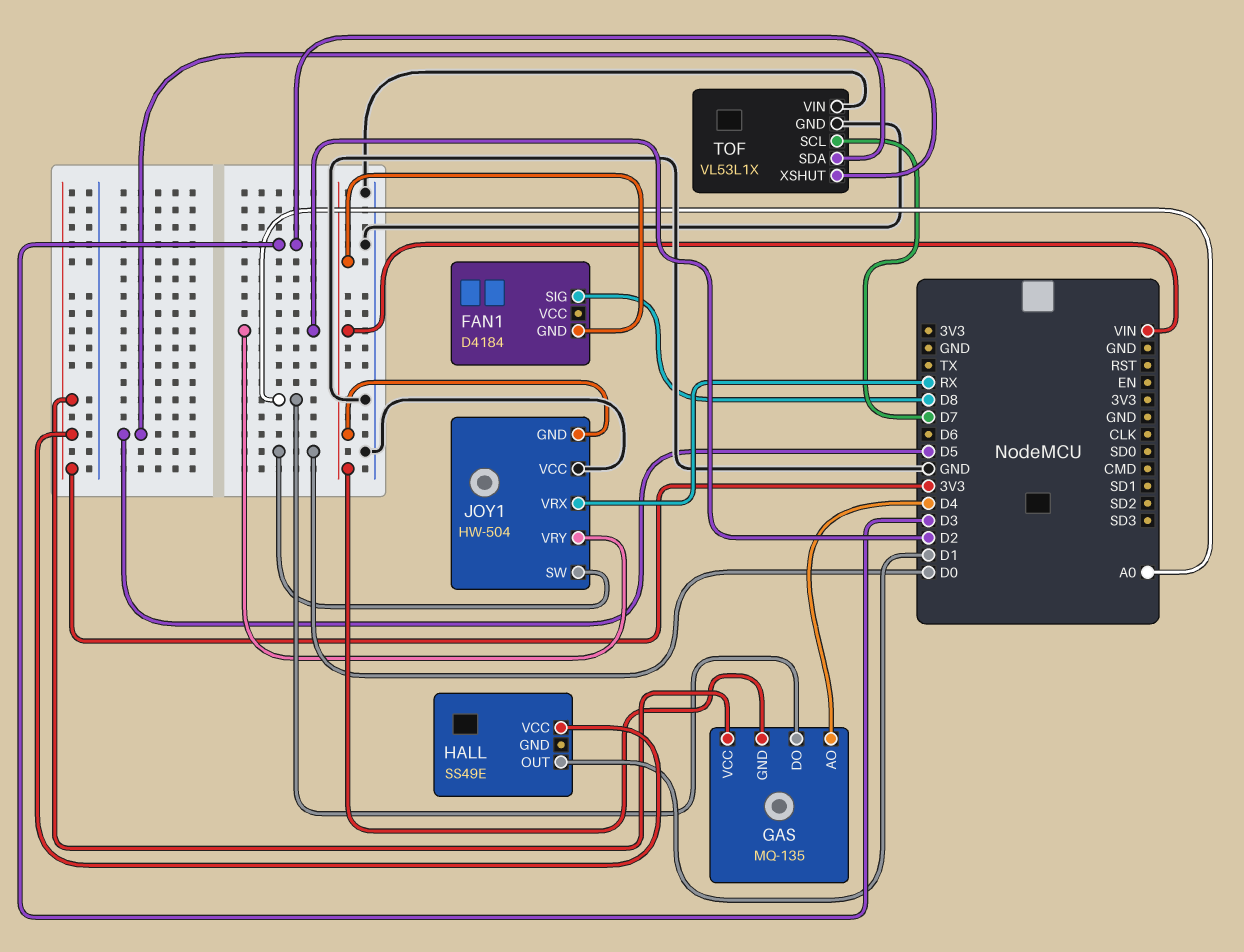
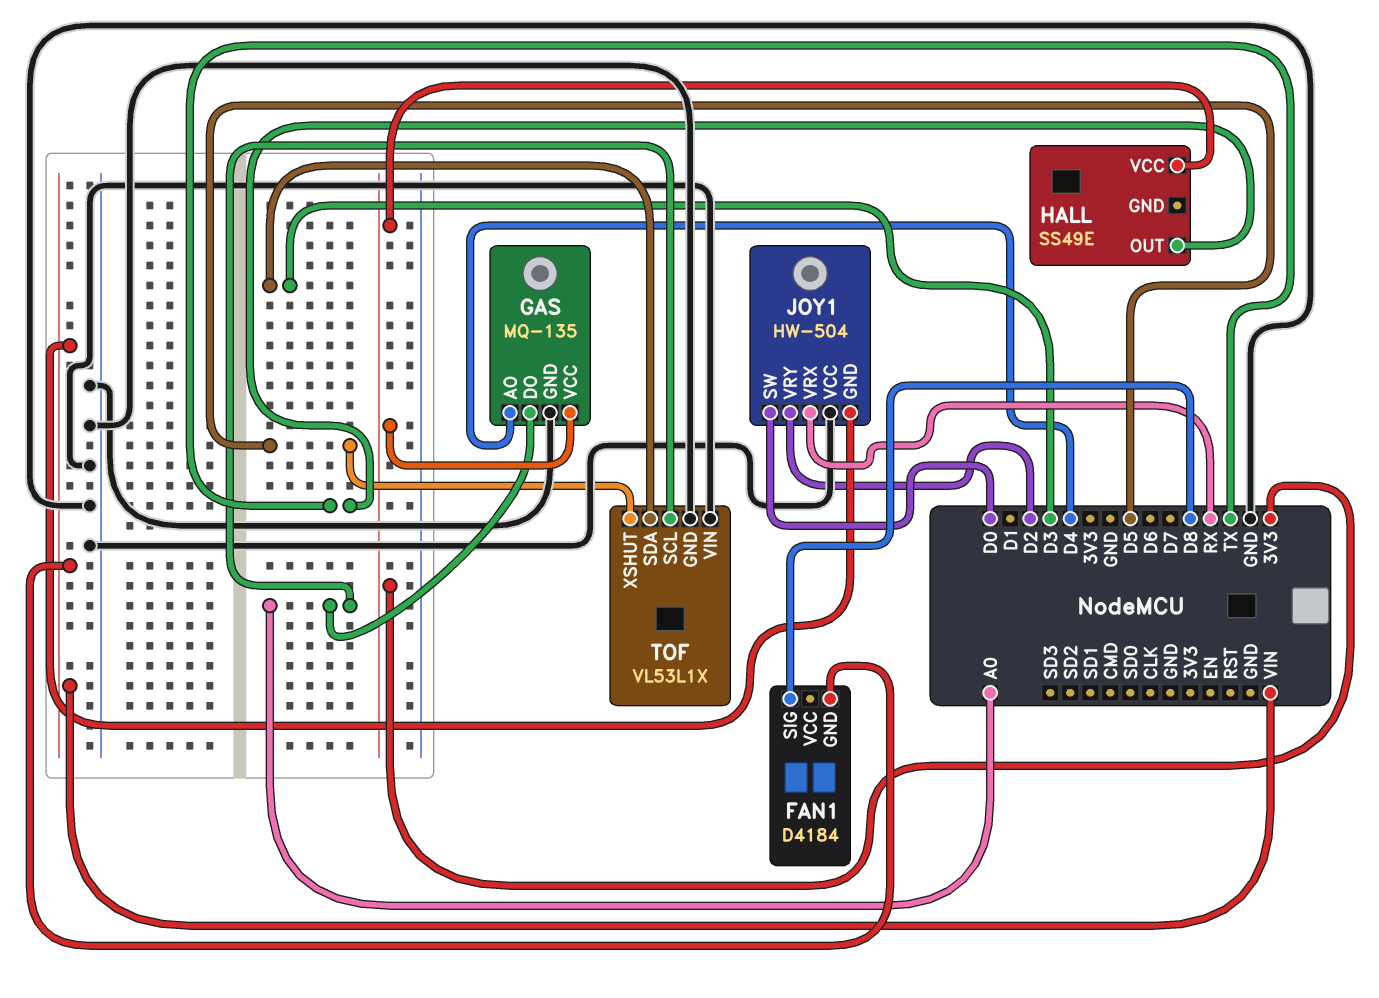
GAS pin GND: VIN -> GND
HALL pin OUT: D1 -> TX
TOF pin SCL: D7 -> A0

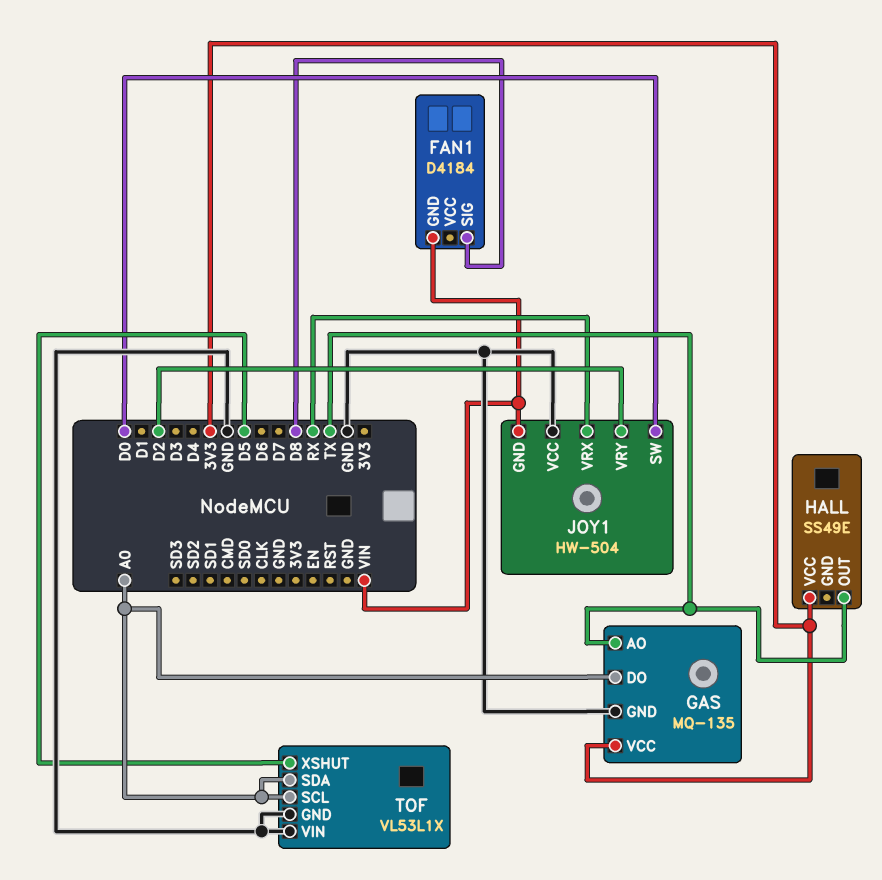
GAS pin AO: D4 -> TX
TOF pin SDA: D3 -> A0

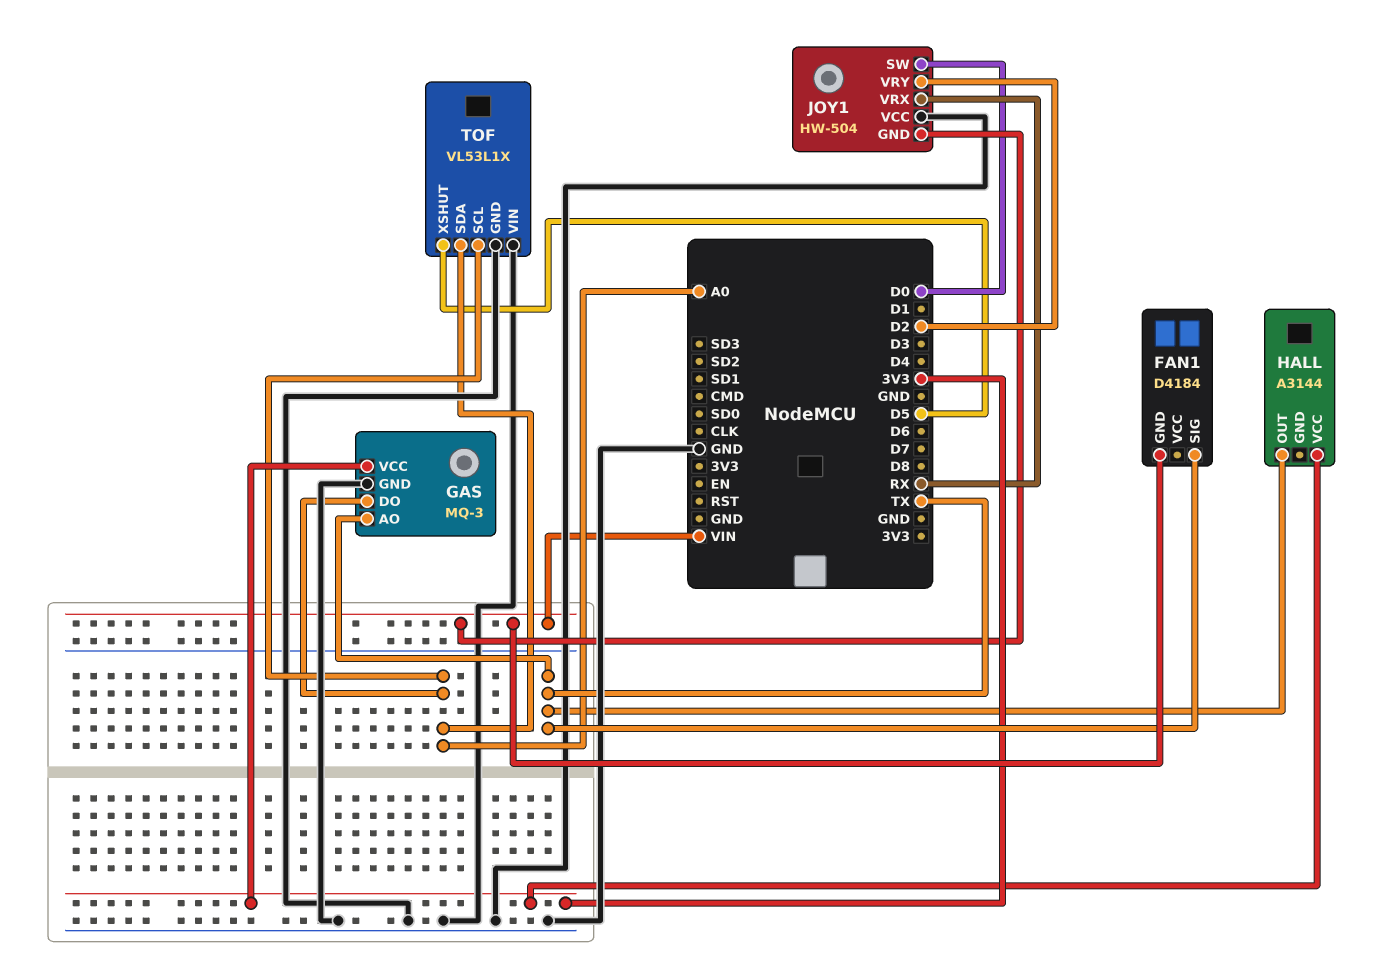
FAN1 pin SIG: D8 -> TX
GAS: MQ-135 -> MQ-3
HALL: SS49E -> A3144

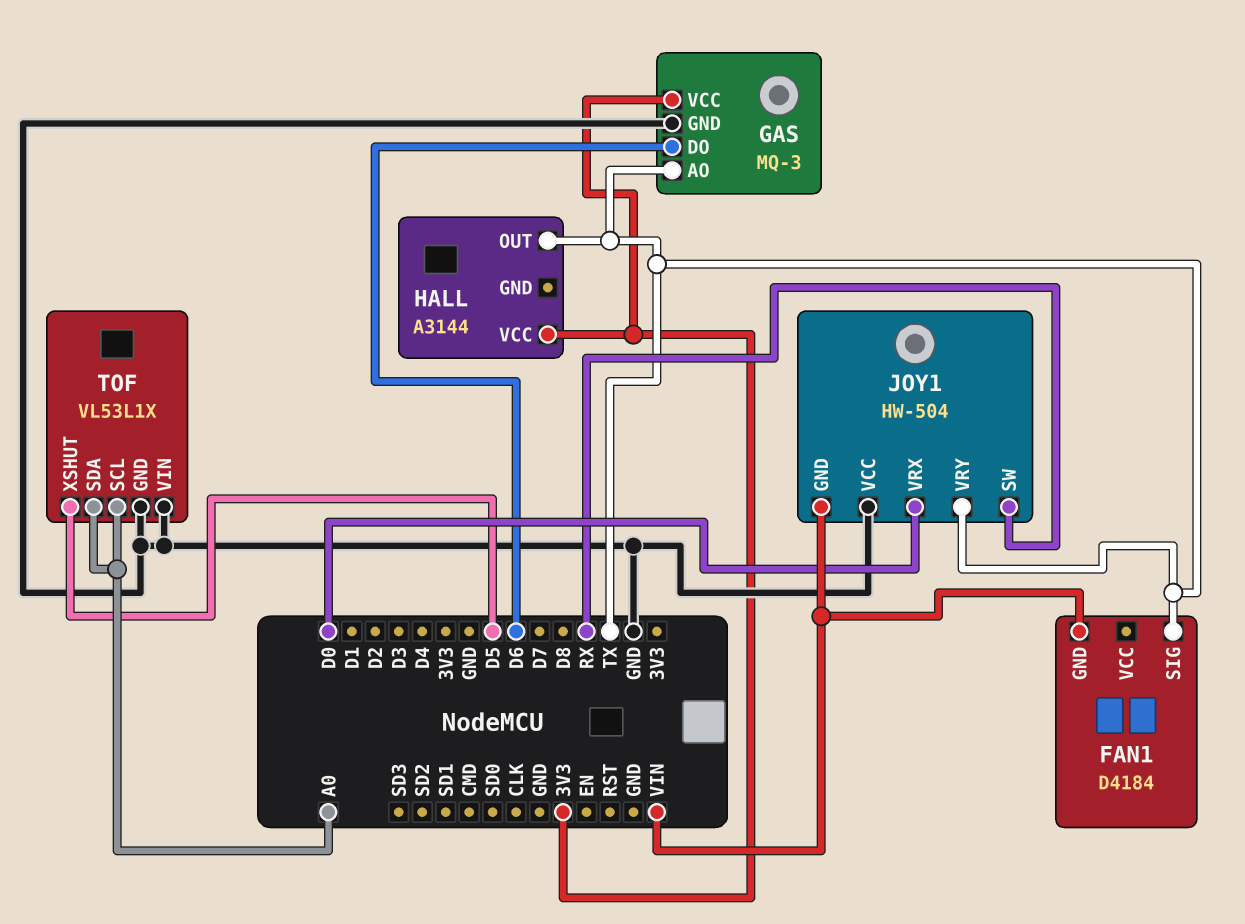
GAS pin DO: A0 -> D6
JOY1 pin SW: D0 -> RX
JOY1 pin VRX: RX -> D0
JOY1 pin VRY: D2 -> TX

